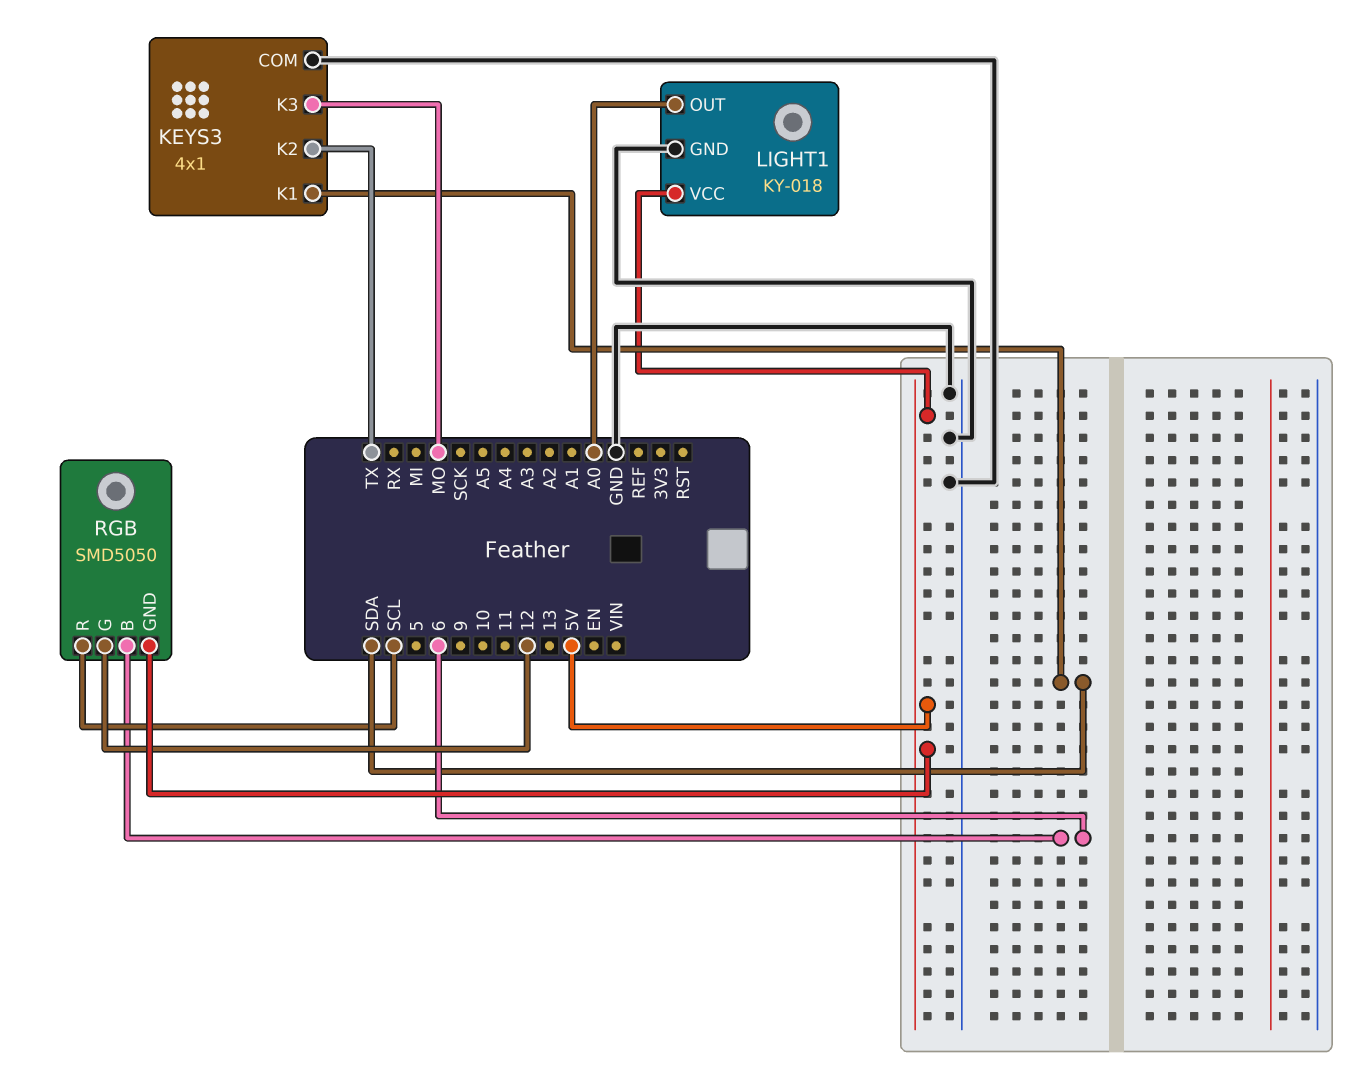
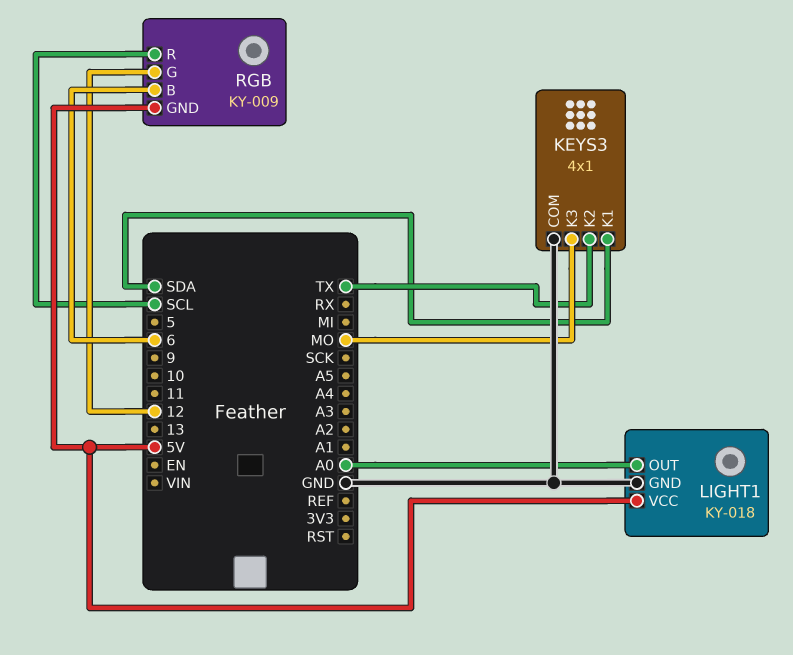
RGB: SMD5050 -> KY-009

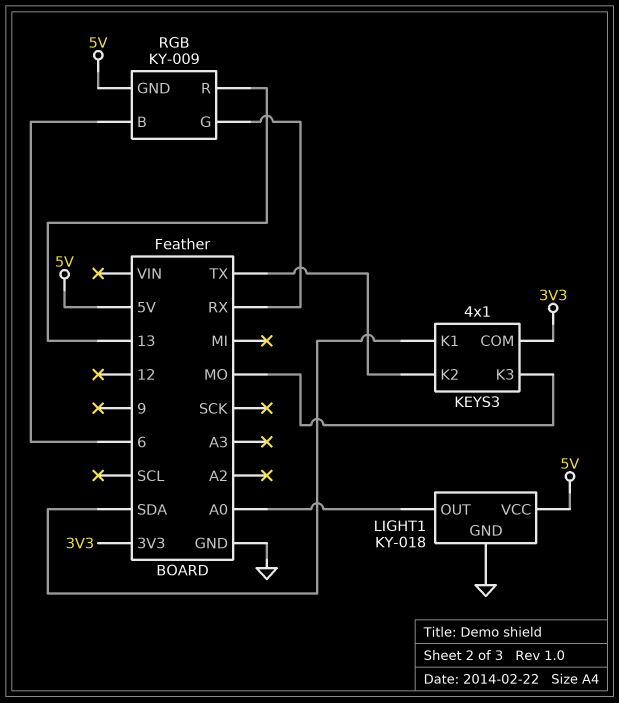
KEYS3 pin COM: GND -> 3V3
RGB pin G: 12 -> RX
RGB pin R: SCL -> 13

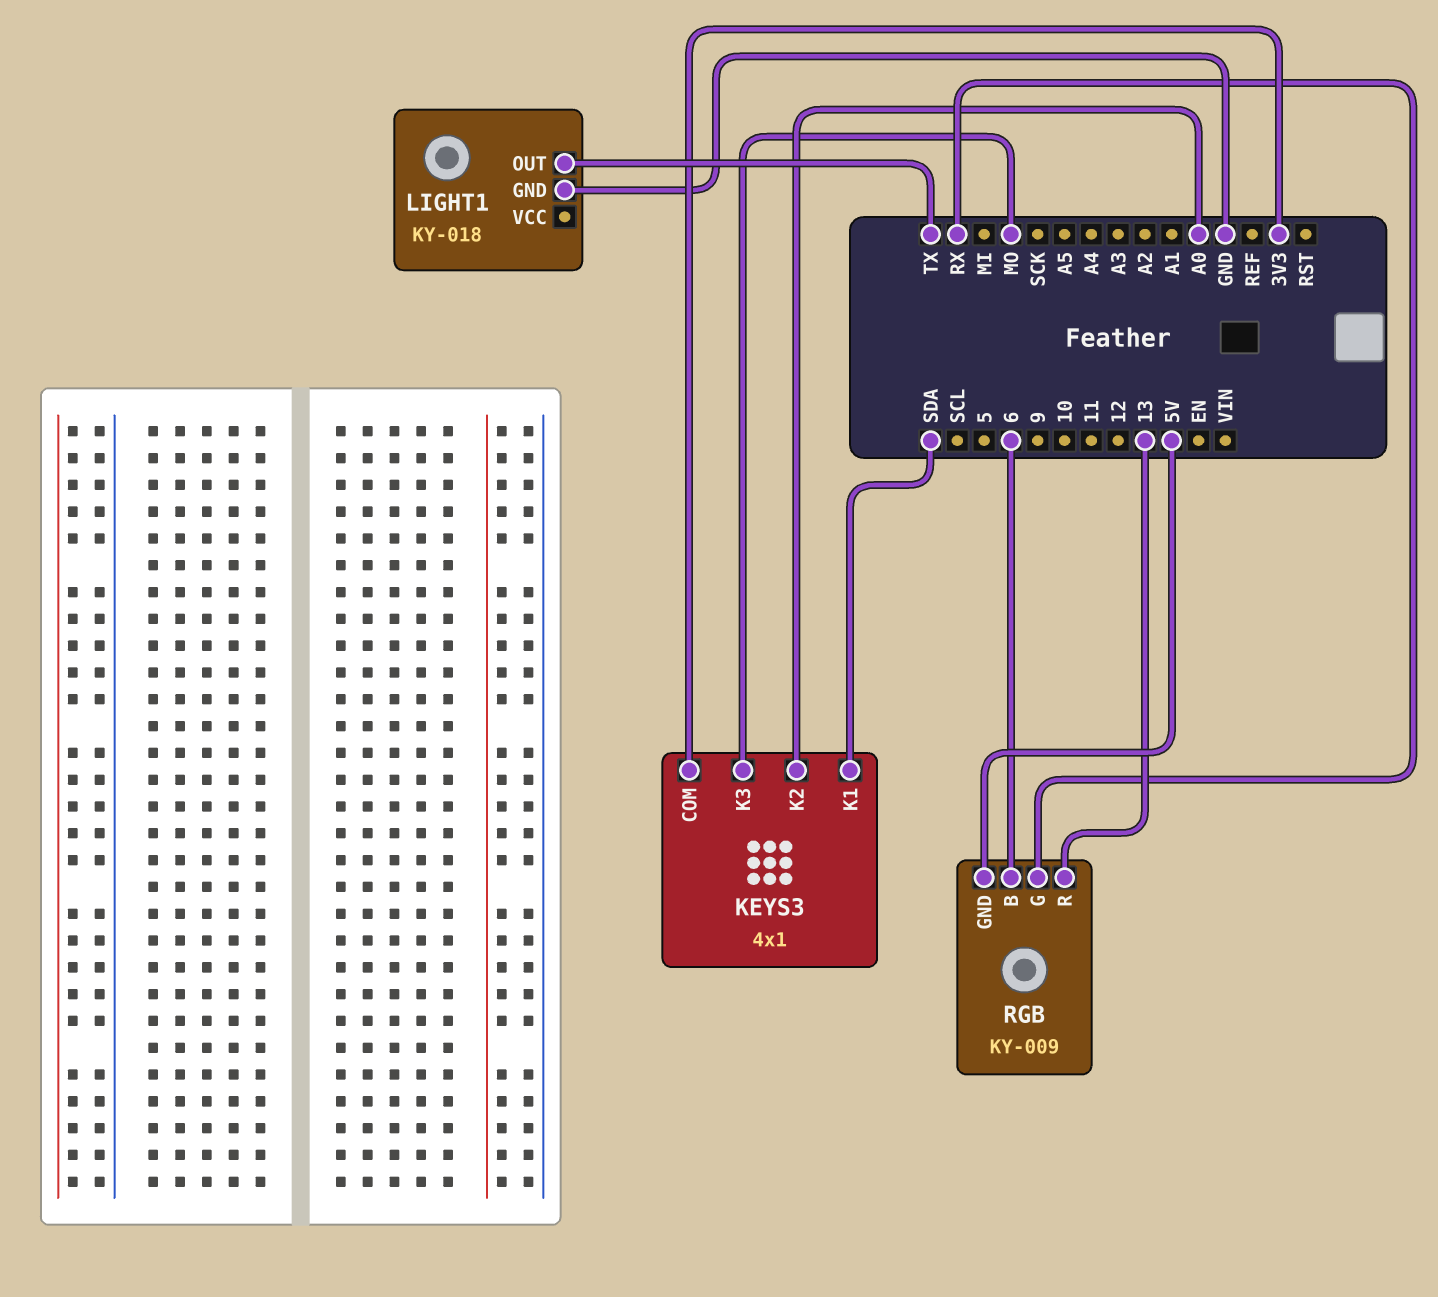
KEYS3 pin K2: TX -> A0
LIGHT1 pin OUT: A0 -> TX
LIGHT1 pin VCC: 5V -> none

